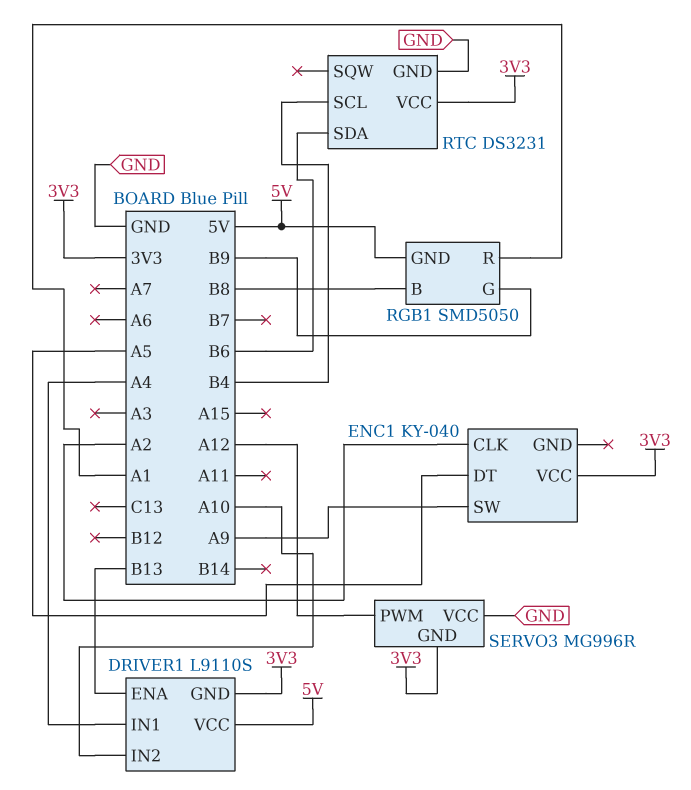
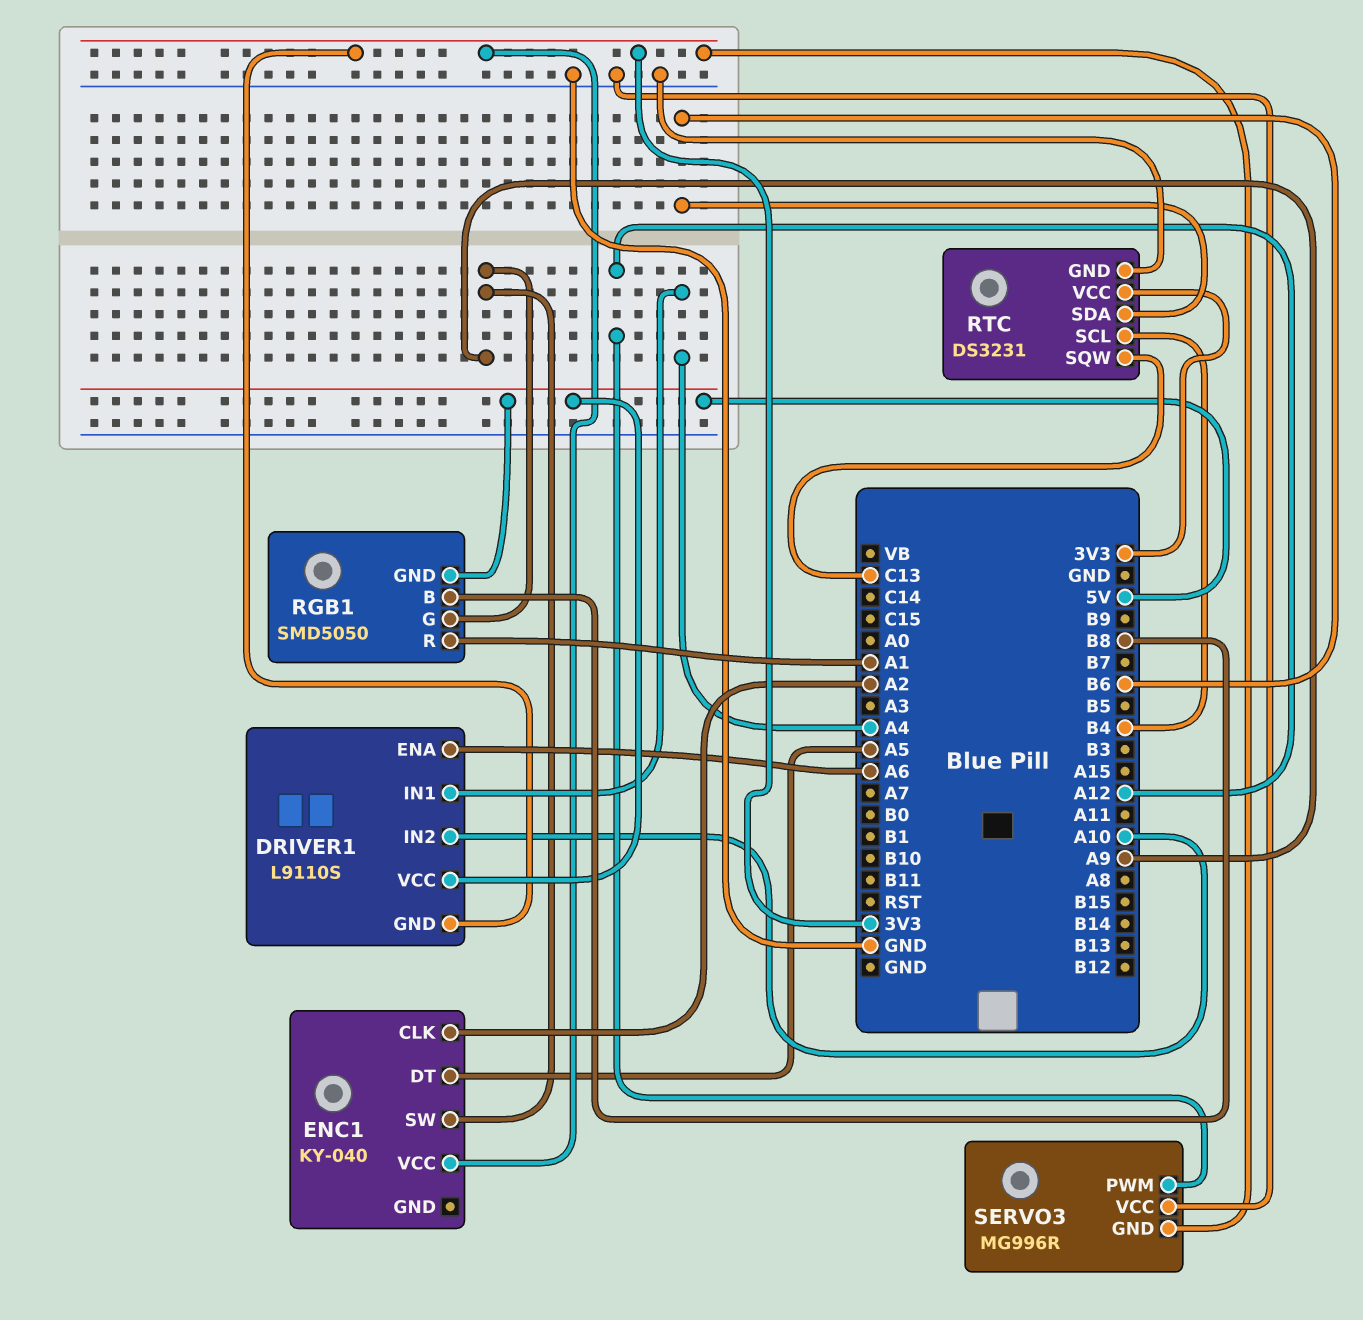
DRIVER1 pin ENA: B13 -> A6
RGB1 pin G: B9 -> A9
RTC pin SQW: none -> C13

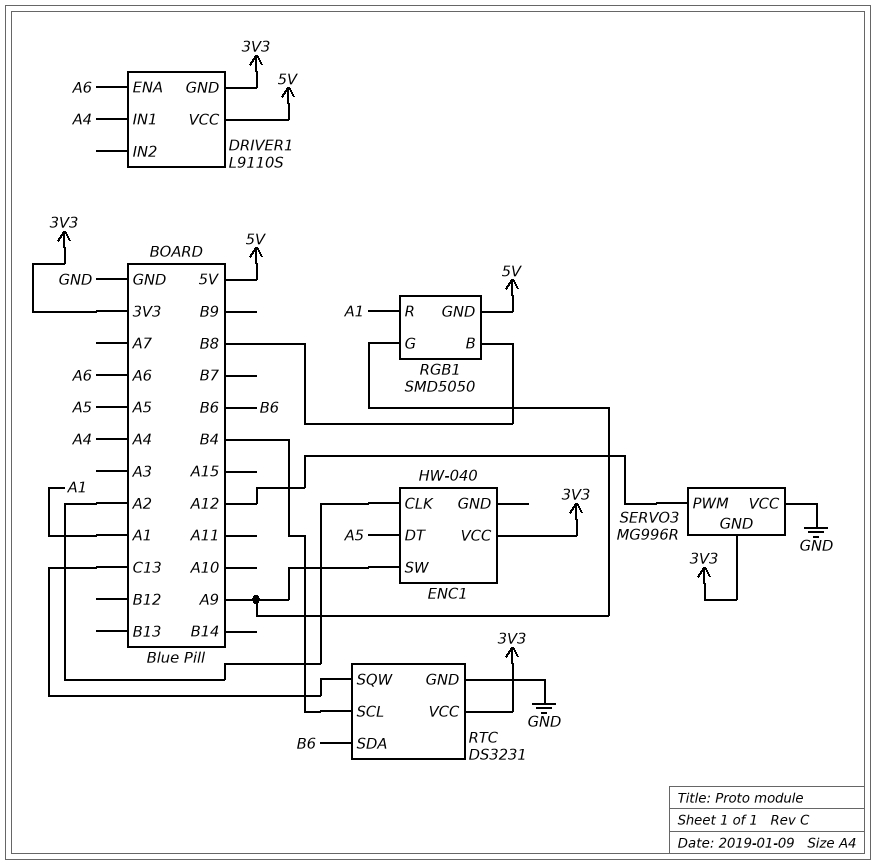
DRIVER1 pin IN2: A10 -> none
ENC1: KY-040 -> HW-040

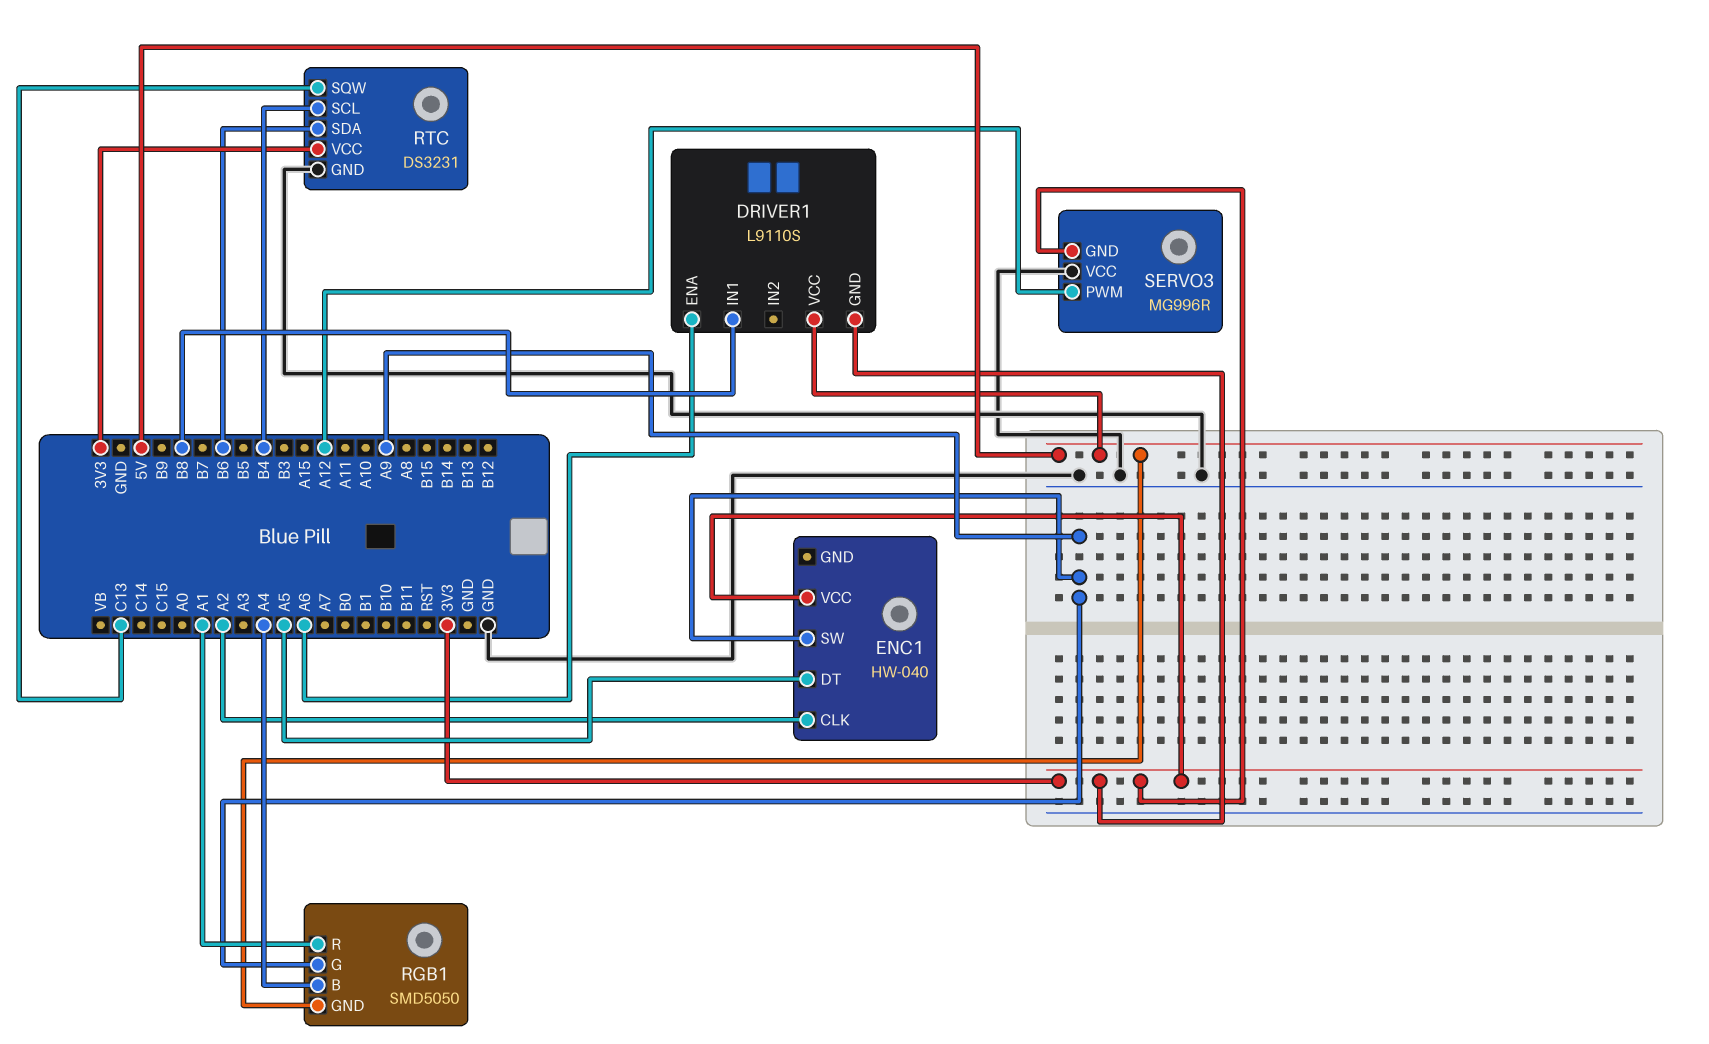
DRIVER1 pin IN1: A4 -> B8
RGB1 pin B: B8 -> A4

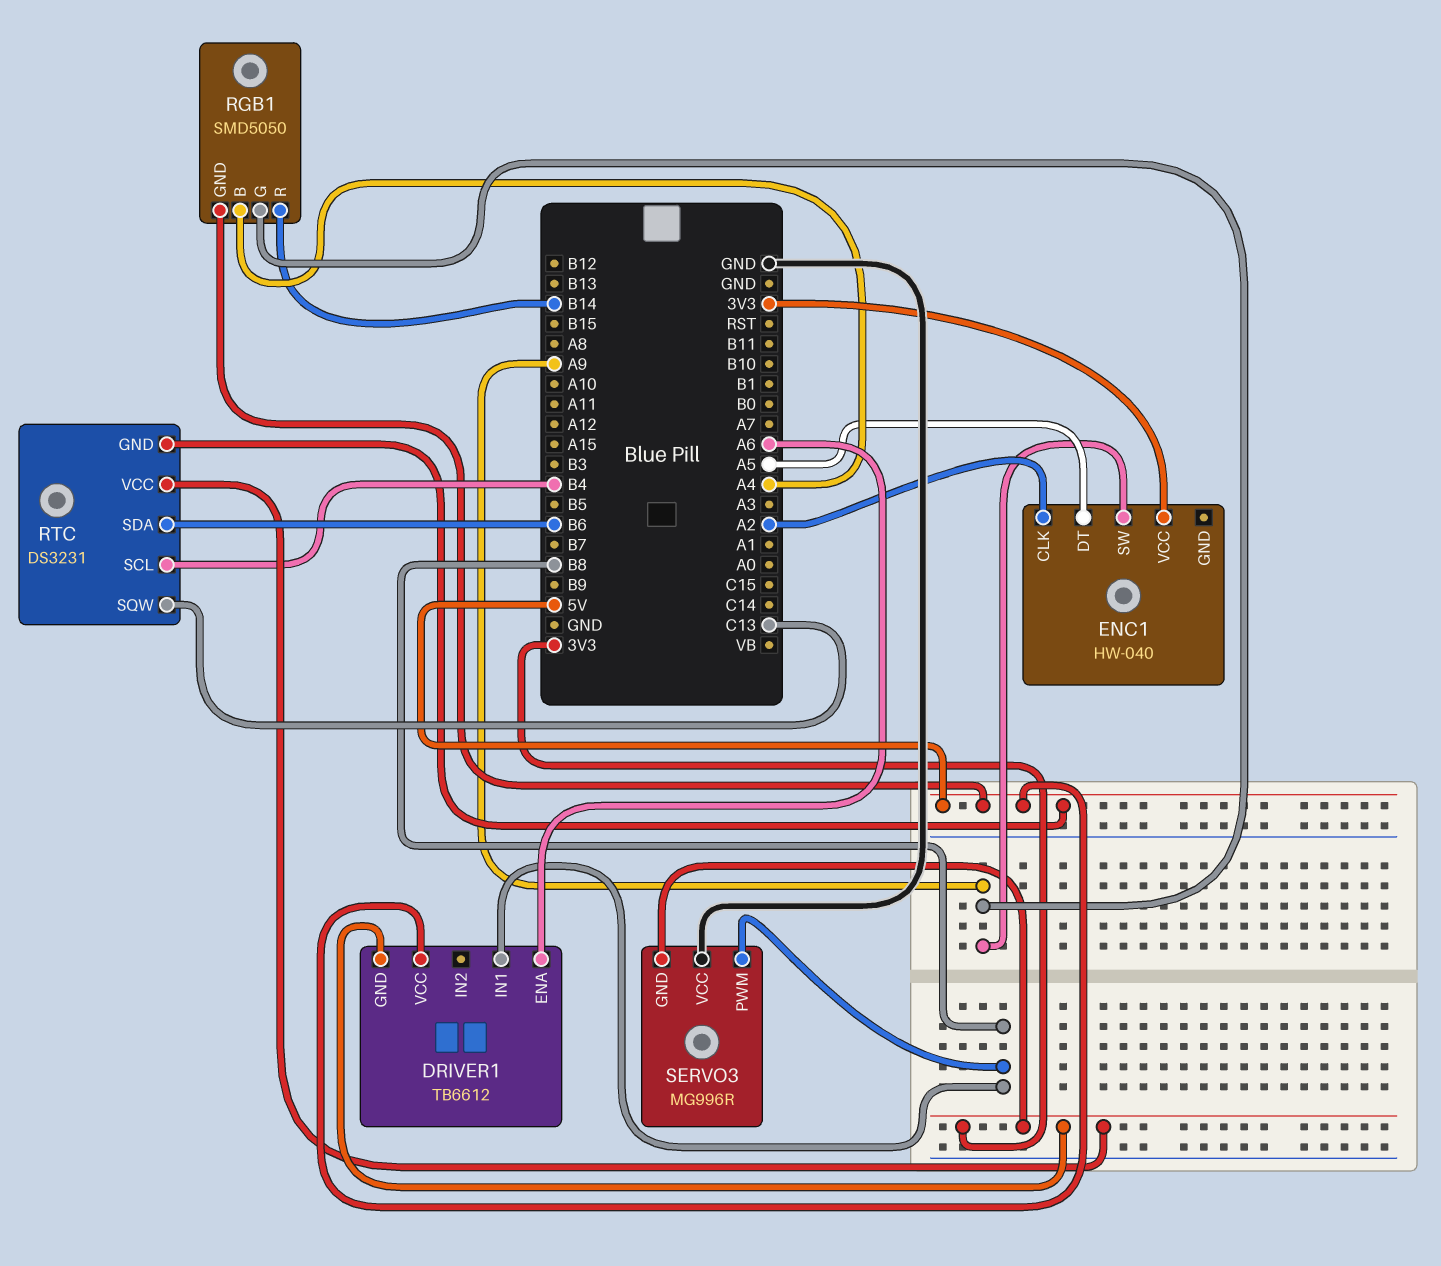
DRIVER1: L9110S -> TB6612
RGB1 pin R: A1 -> B14
RTC pin GND: GND -> 5V
SERVO3 pin PWM: A12 -> B8

